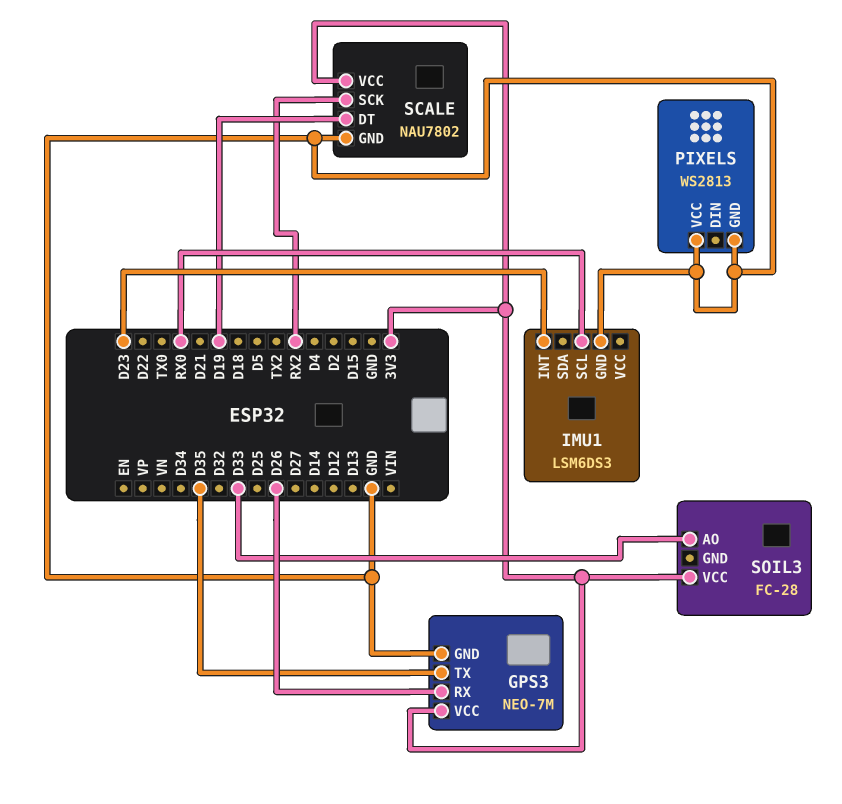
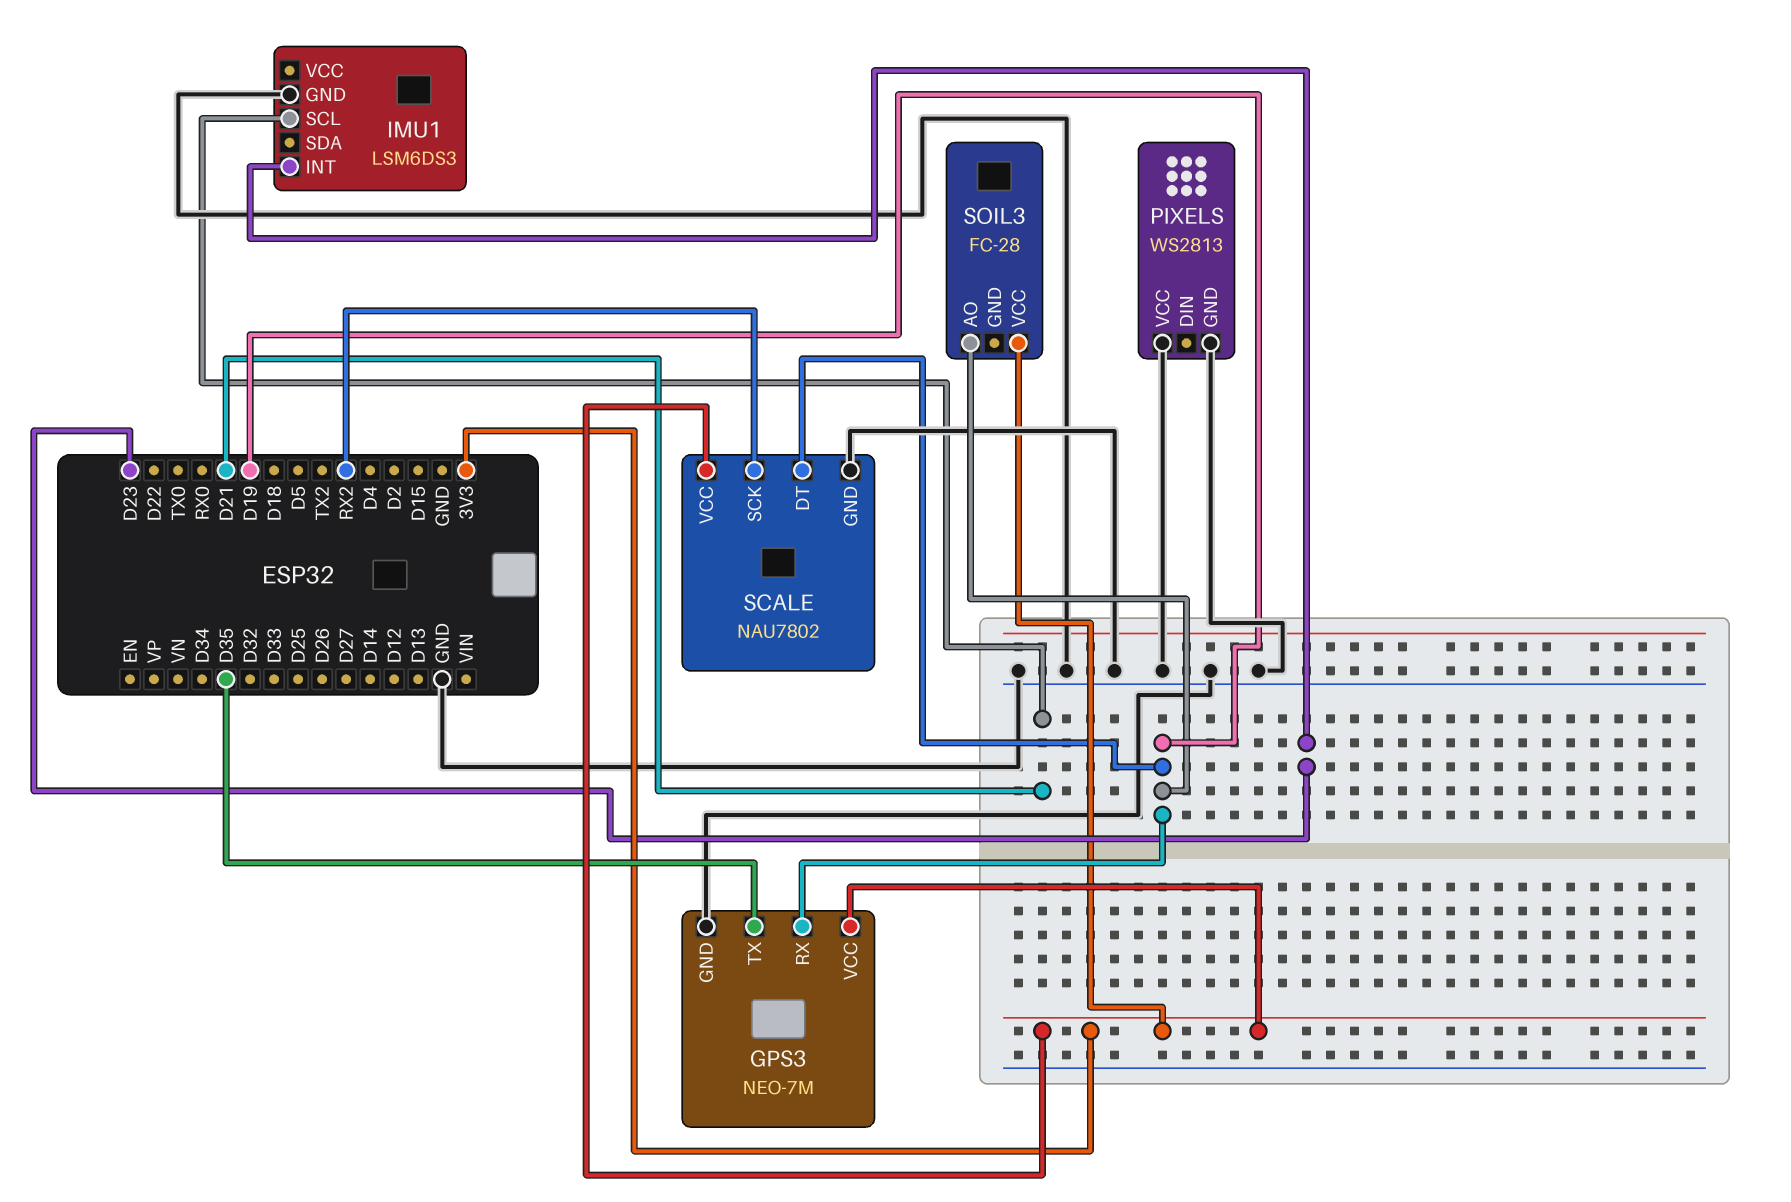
GPS3 pin RX: D26 -> D19
IMU1 pin SCL: RX0 -> D21
SOIL3 pin AO: D33 -> D19

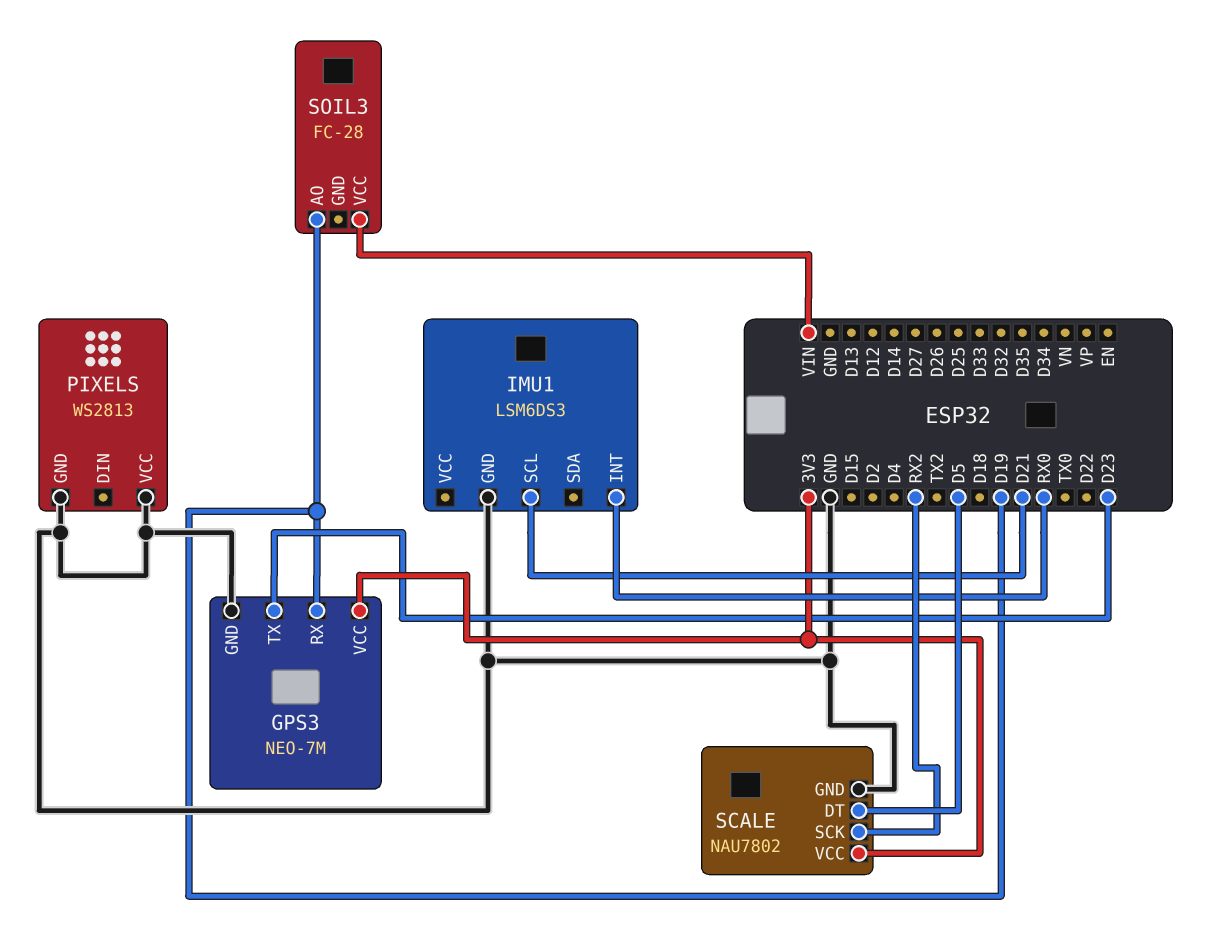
GPS3 pin TX: D35 -> D23
IMU1 pin INT: D23 -> RX0
SCALE pin DT: D19 -> D5
SOIL3 pin VCC: 3V3 -> VIN

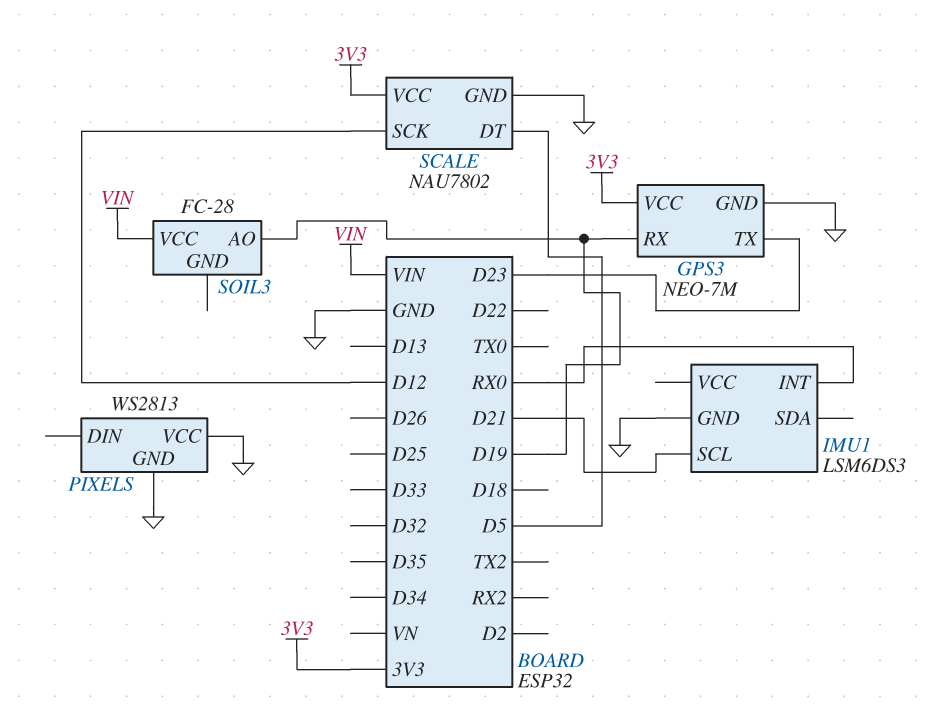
SCALE pin SCK: RX2 -> D12

